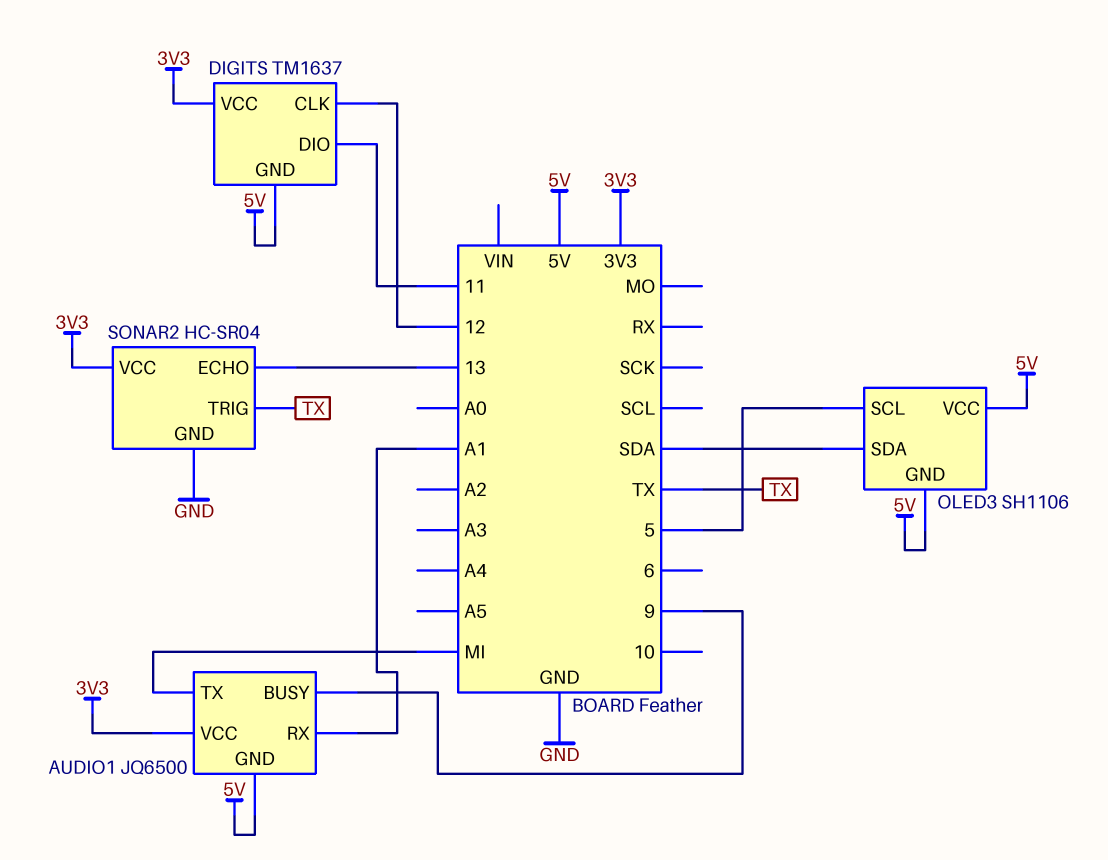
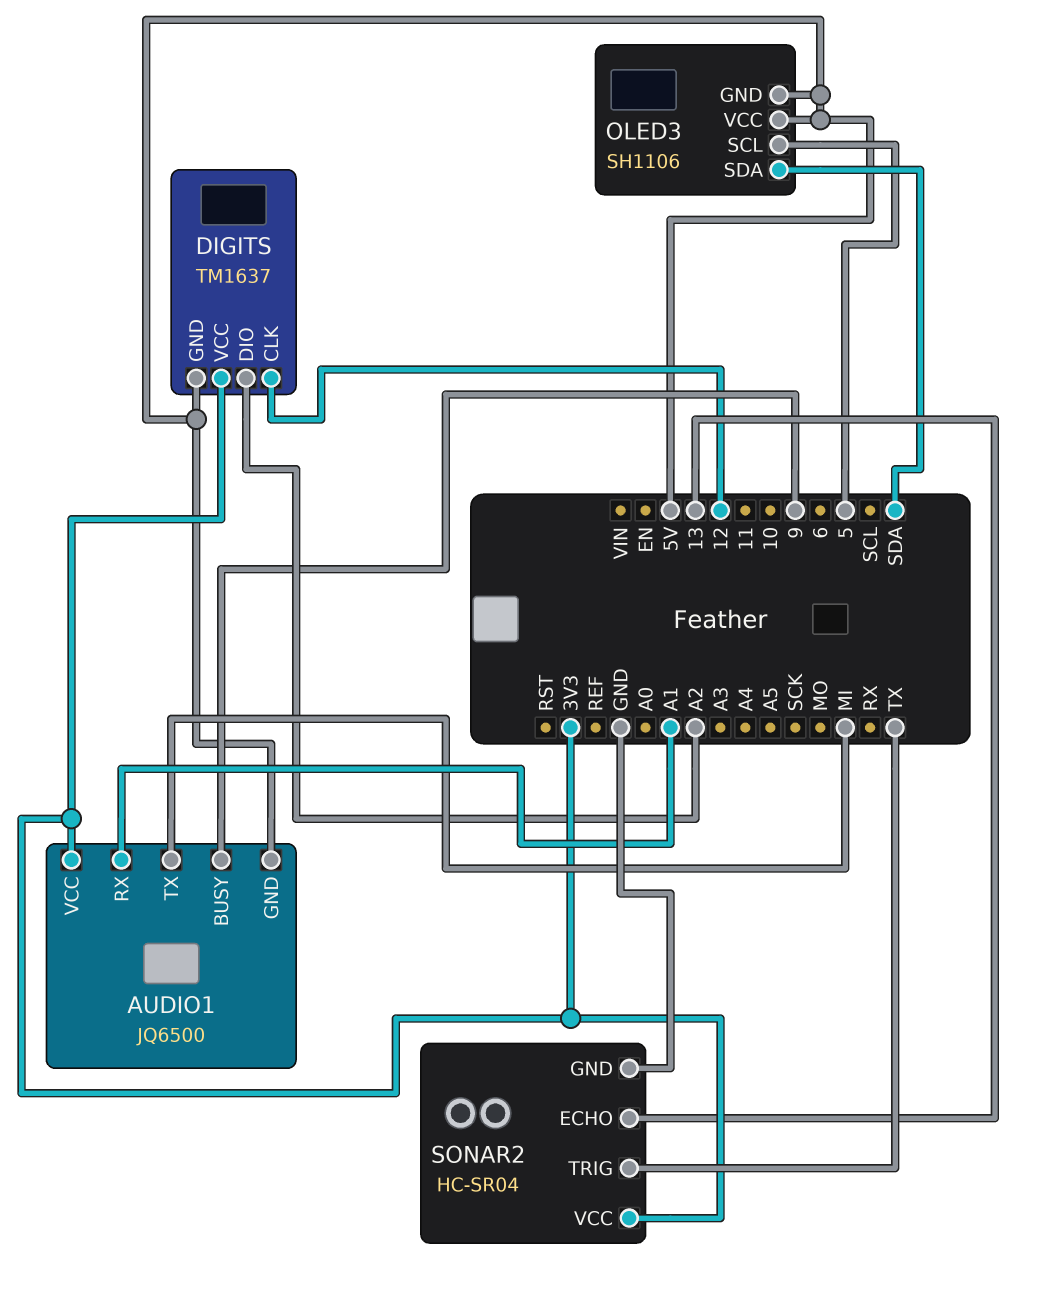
DIGITS pin DIO: 11 -> A2

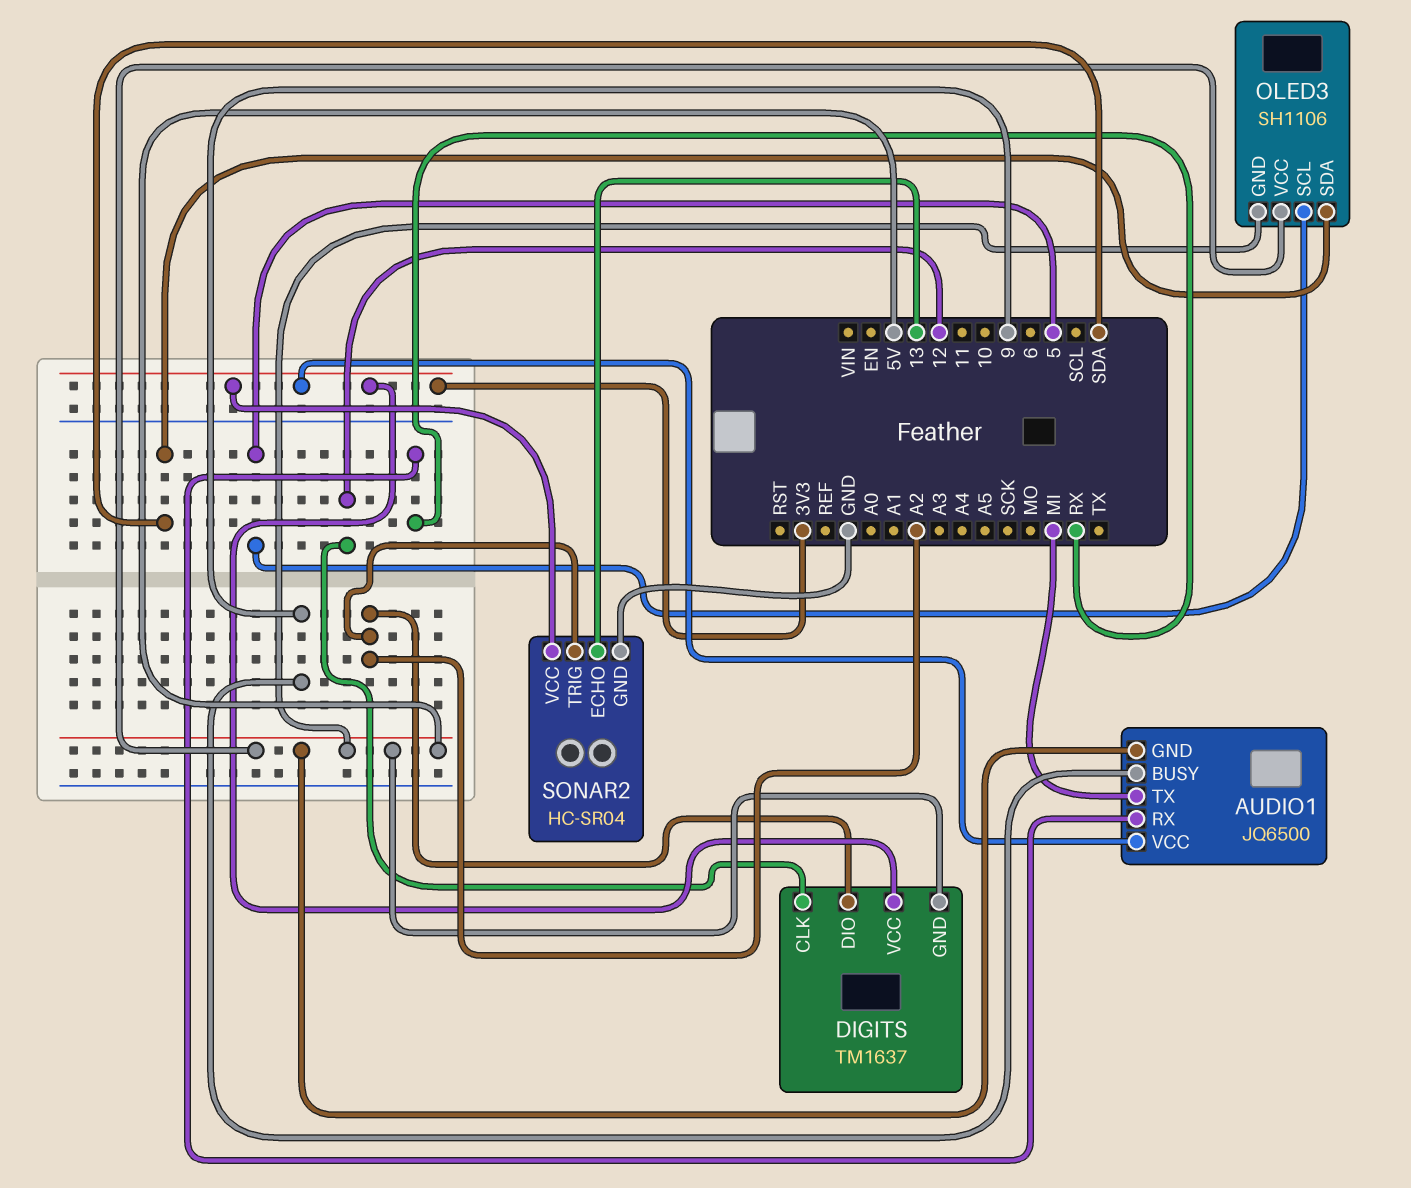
AUDIO1 pin RX: A1 -> RX
SONAR2 pin TRIG: TX -> A2

